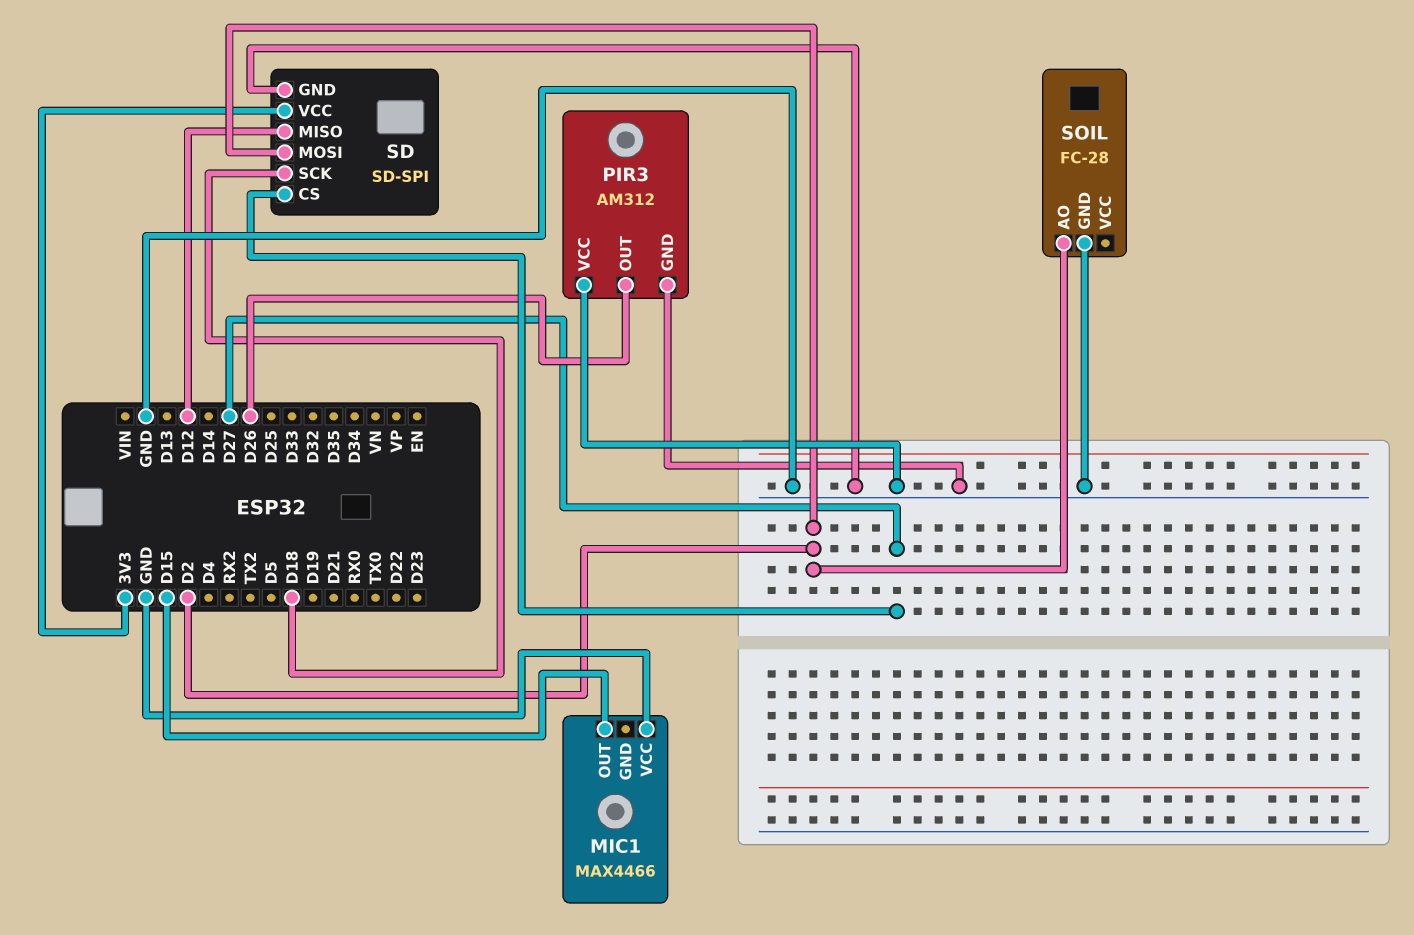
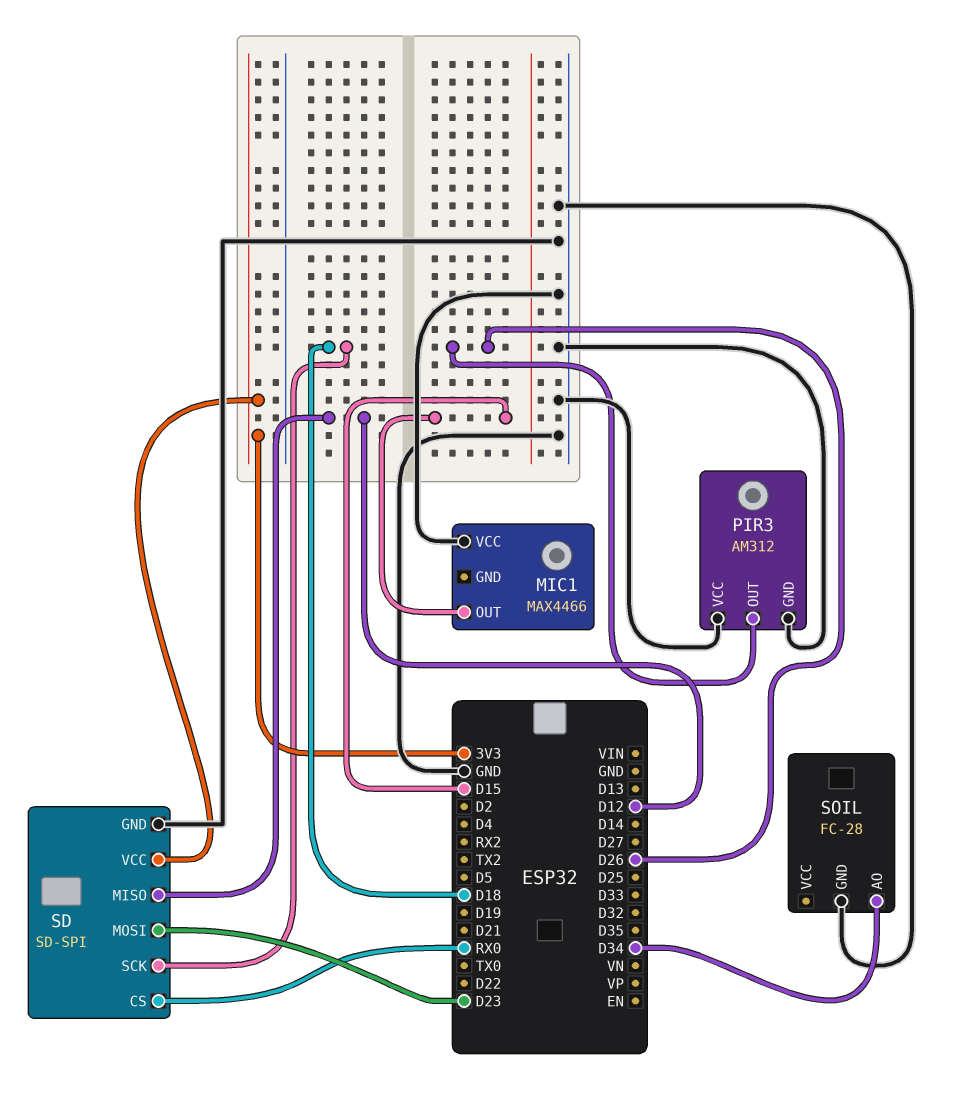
SD pin CS: D27 -> RX0
SD pin MOSI: D2 -> D23
SOIL pin AO: D2 -> D34

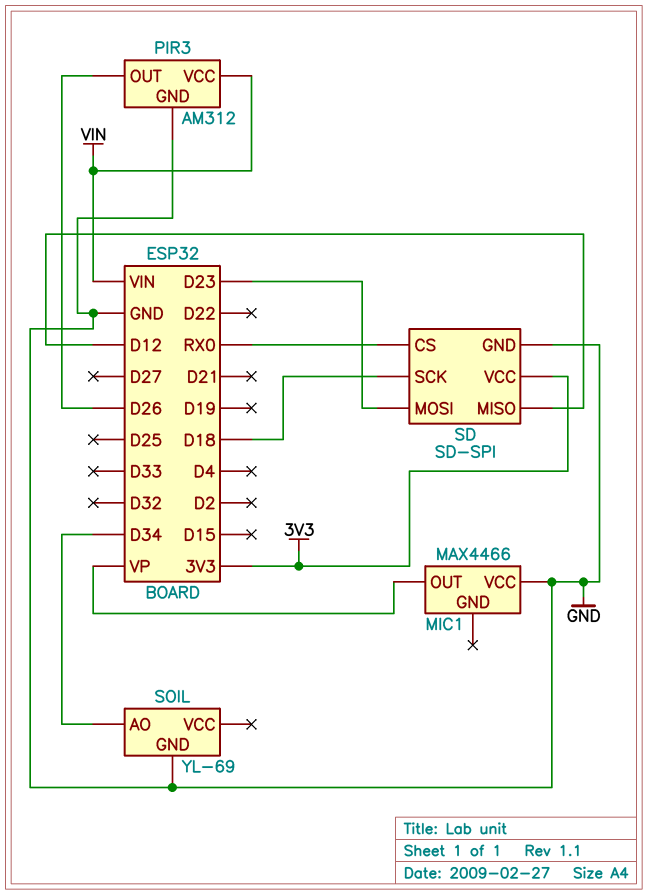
MIC1 pin OUT: D15 -> VP
PIR3 pin VCC: GND -> VIN
SOIL: FC-28 -> YL-69

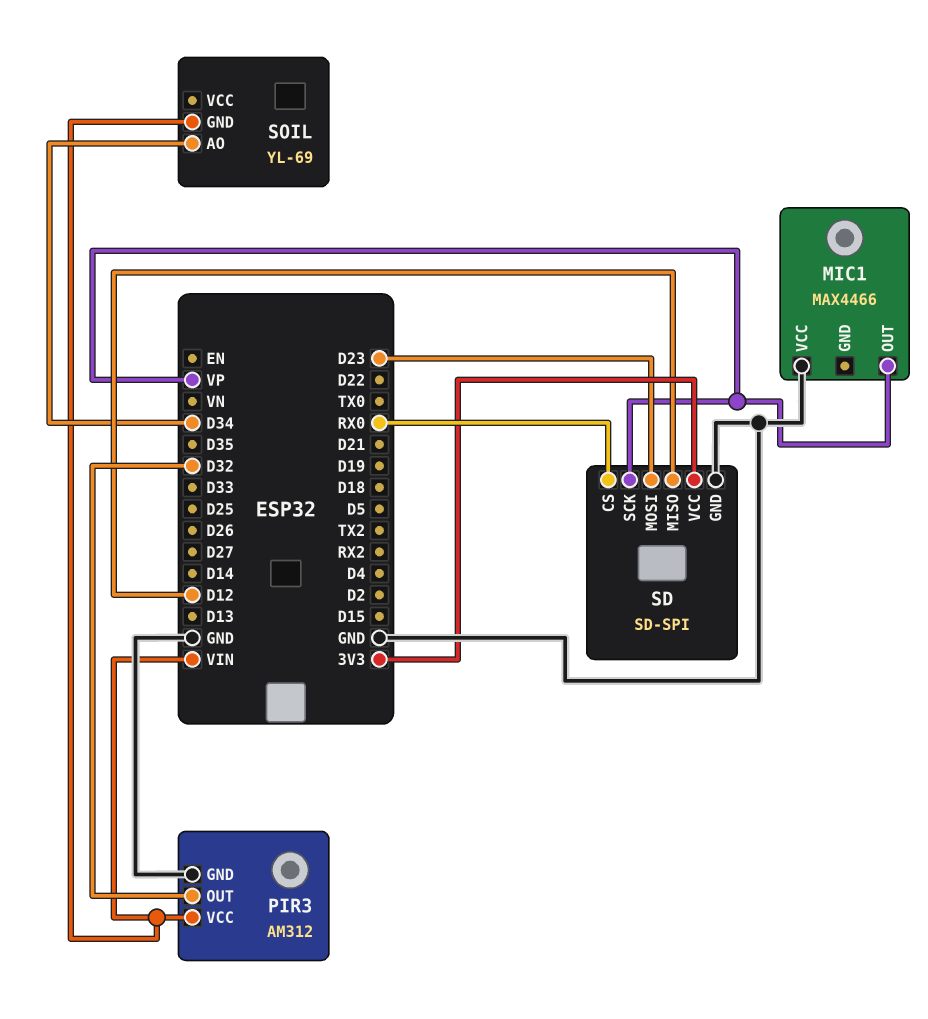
PIR3 pin OUT: D26 -> D32
SD pin SCK: D18 -> VP
SOIL pin GND: GND -> VIN

